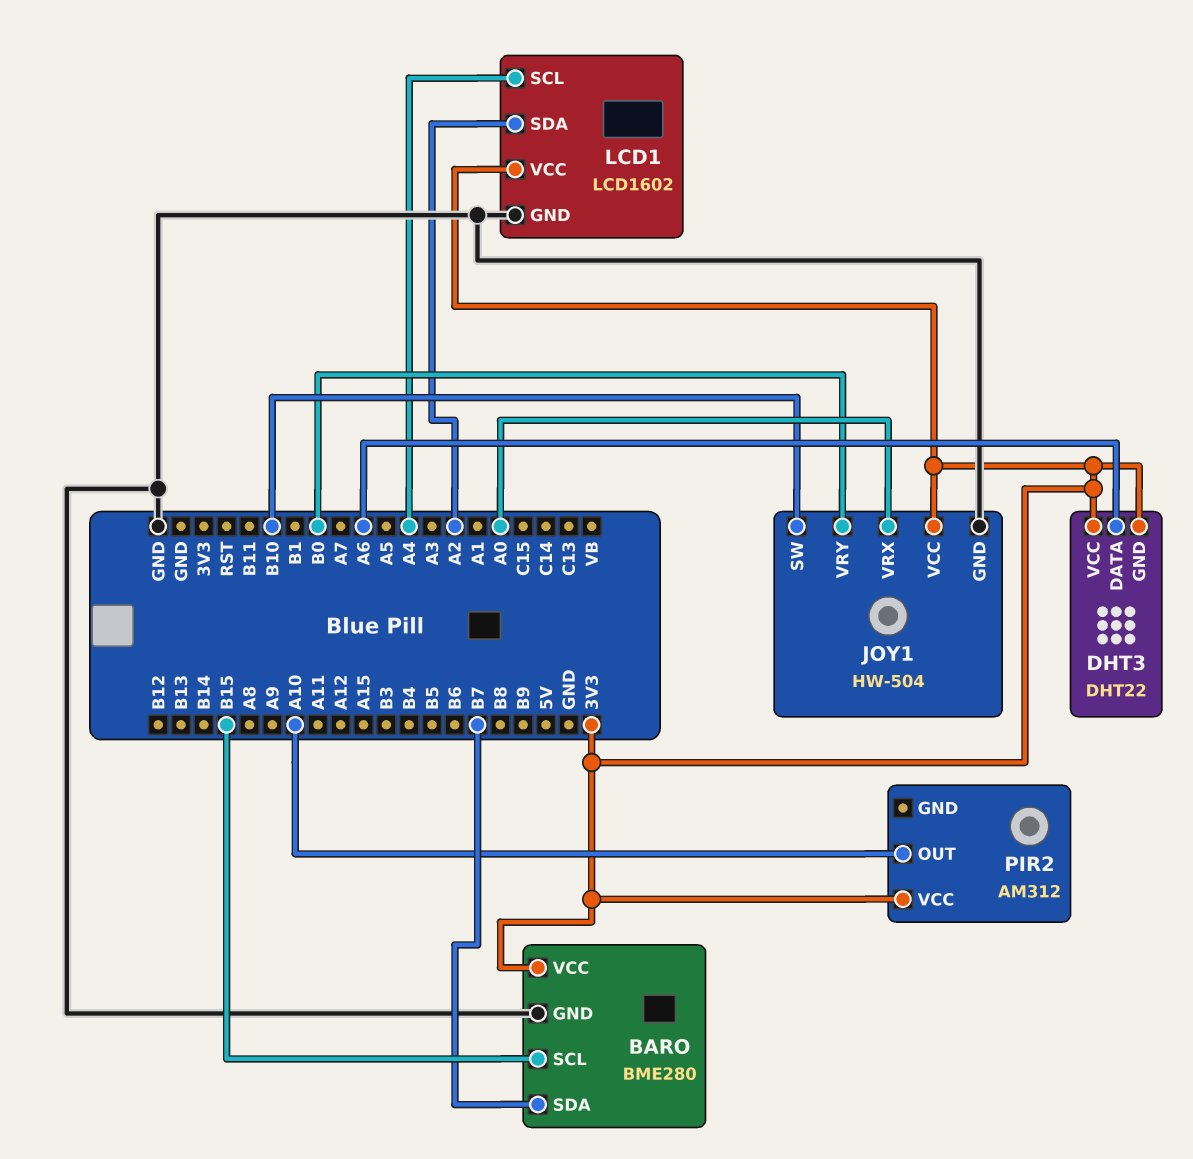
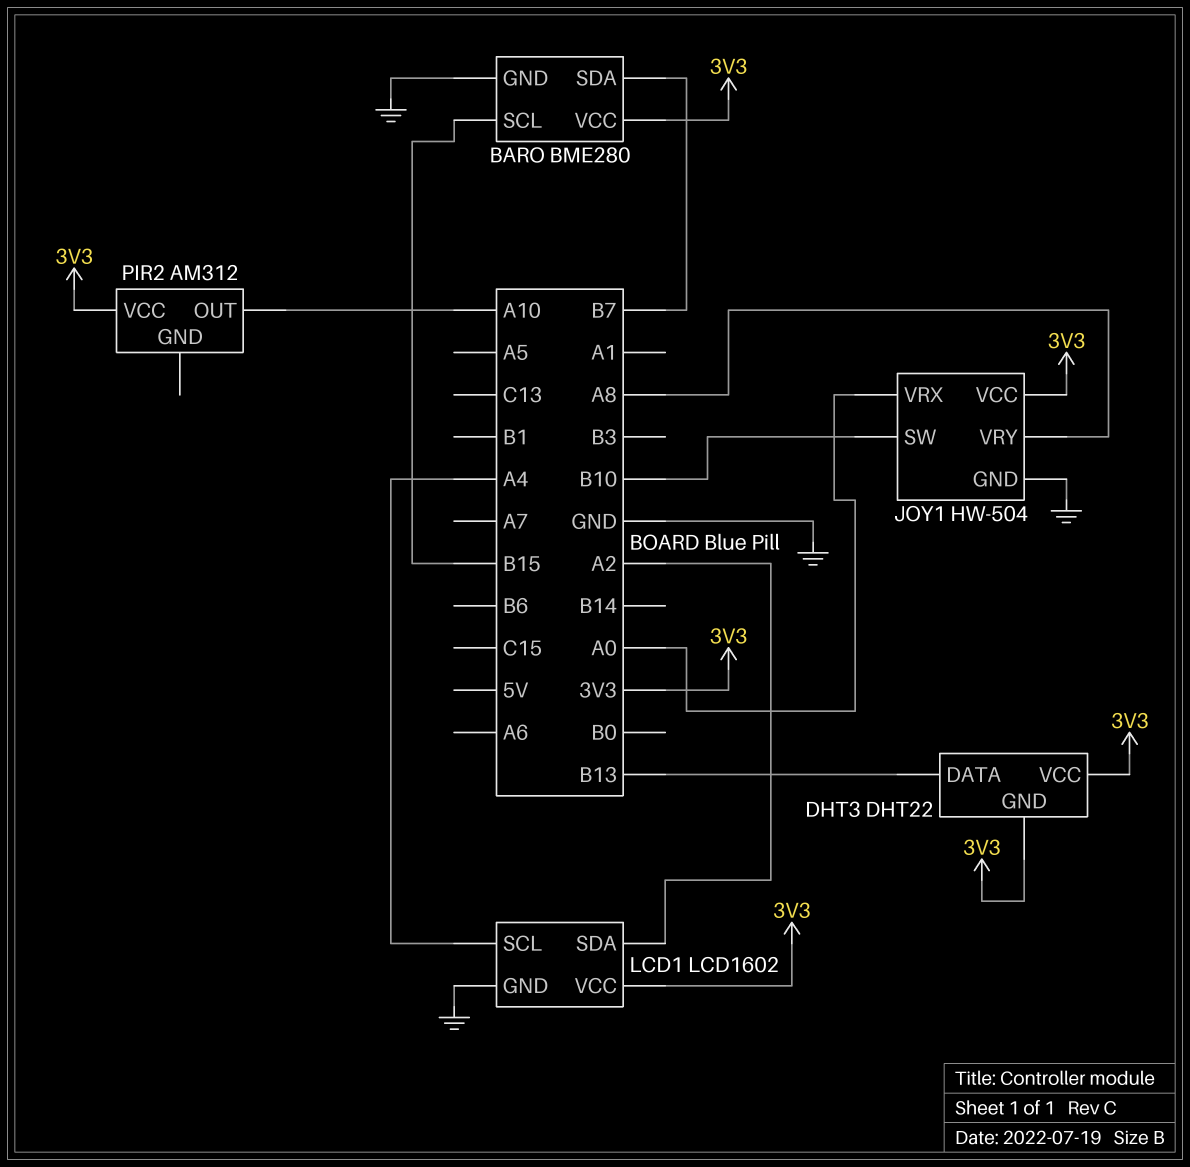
DHT3 pin DATA: A6 -> B13
JOY1 pin VRY: B0 -> A8

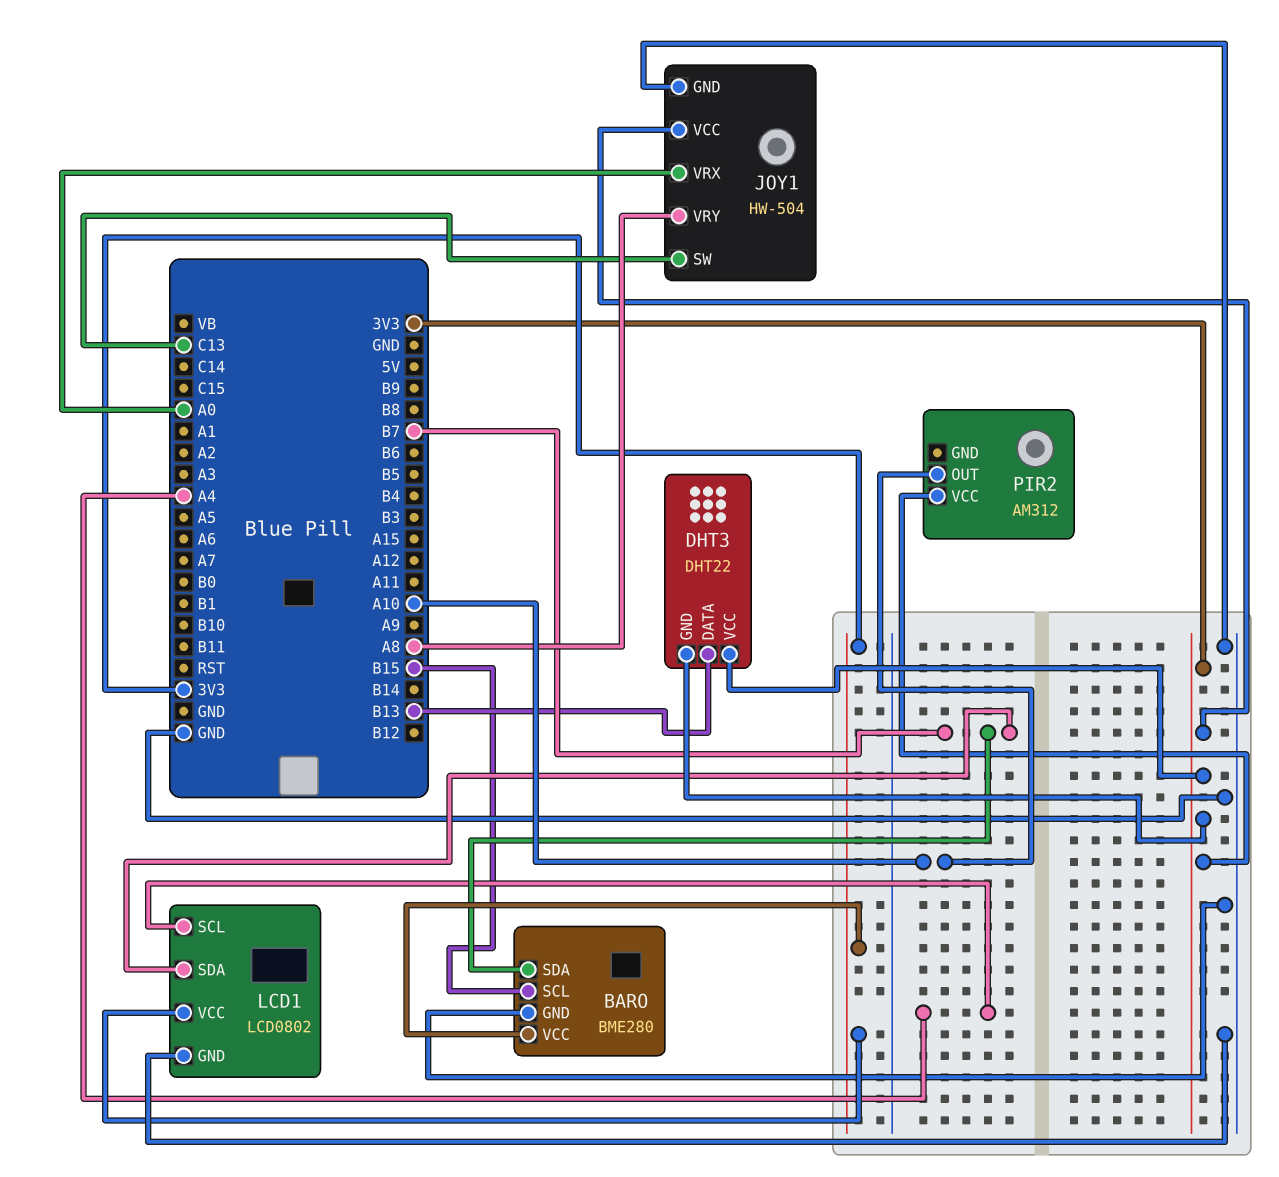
JOY1 pin SW: B10 -> C13
LCD1: LCD1602 -> LCD0802
LCD1 pin SDA: A2 -> B7

